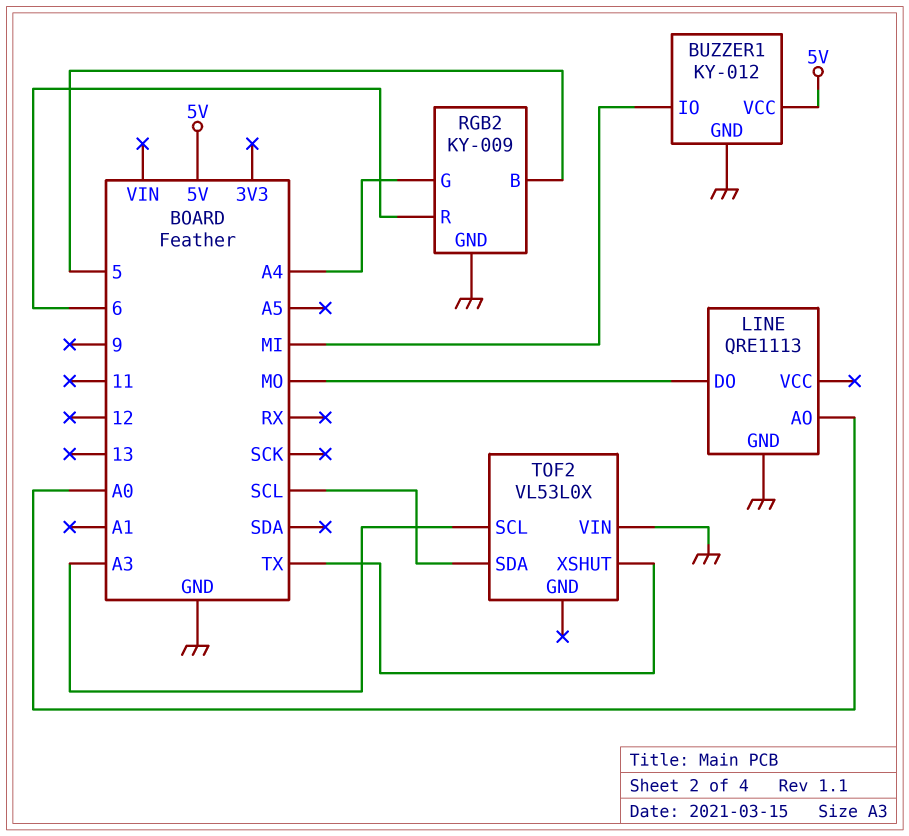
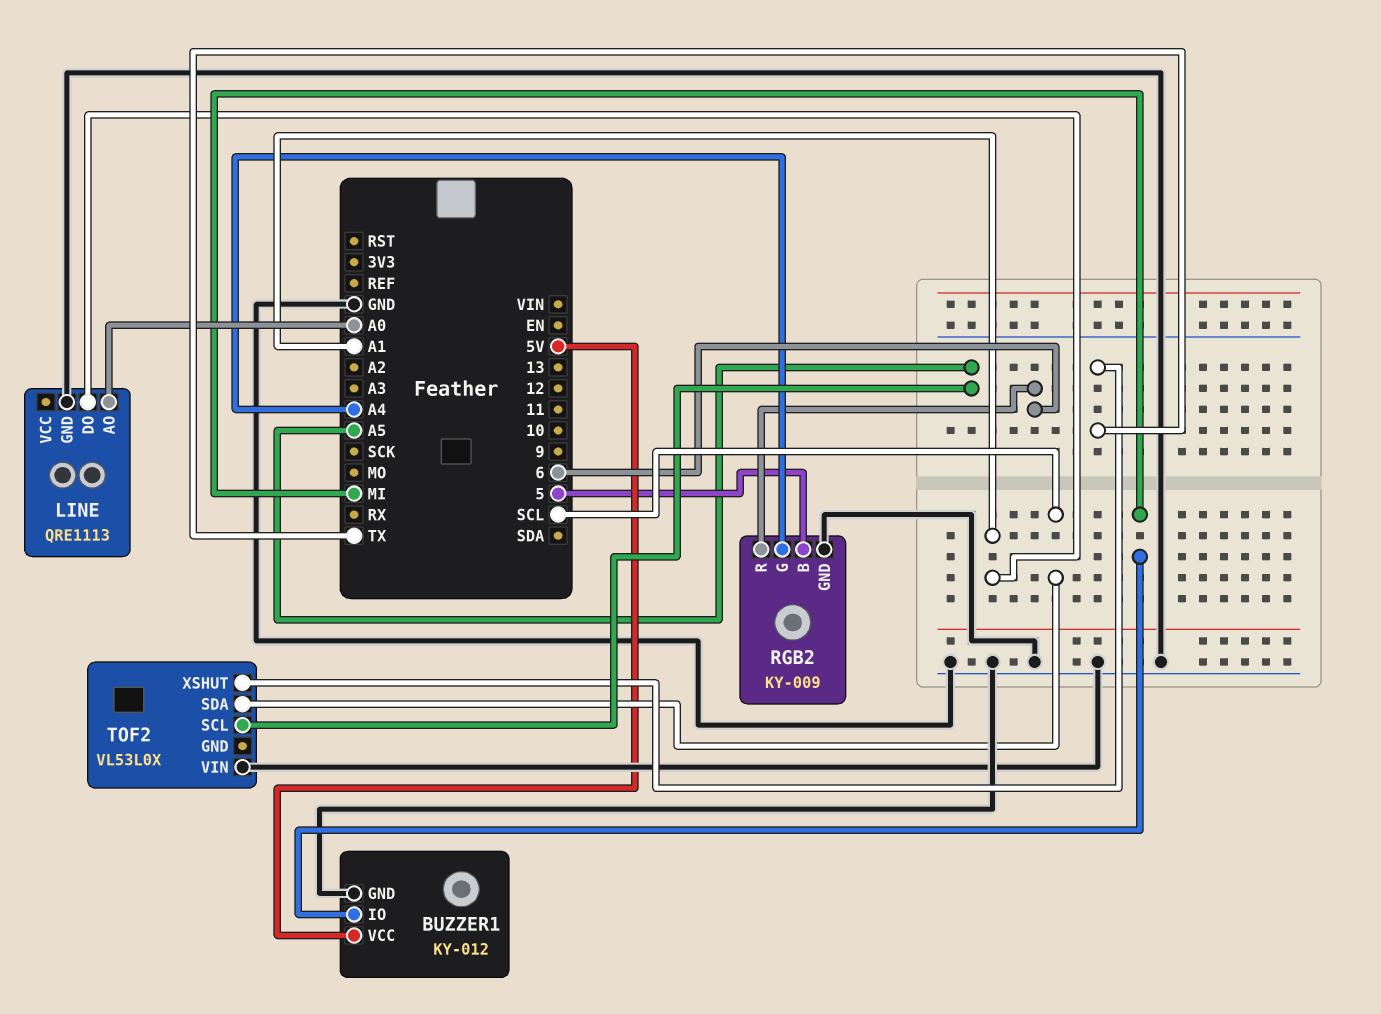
LINE pin DO: MO -> A1
TOF2 pin SCL: A3 -> A5

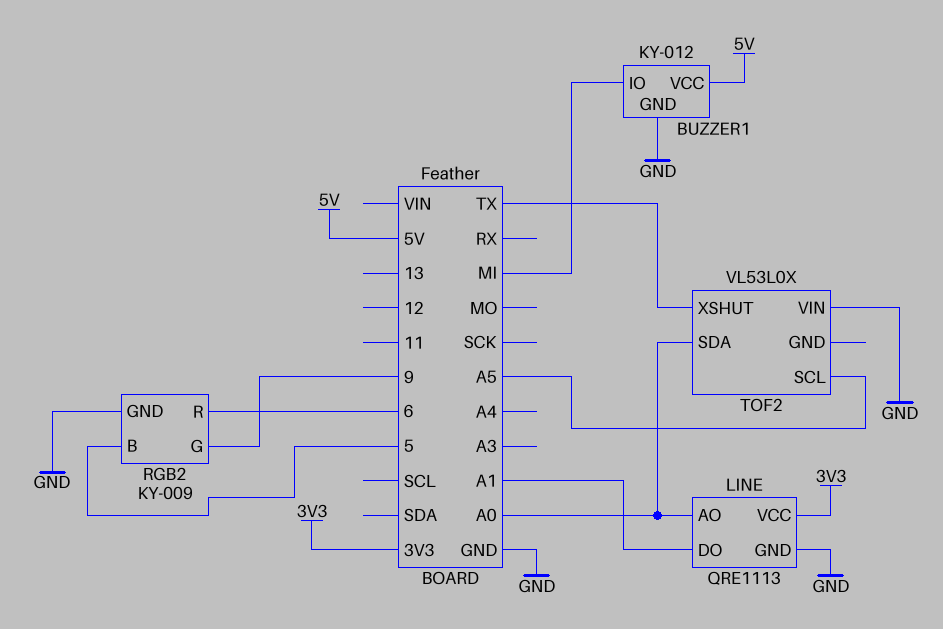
LINE pin VCC: none -> 3V3
RGB2 pin G: A4 -> 9
TOF2 pin SDA: SCL -> A0

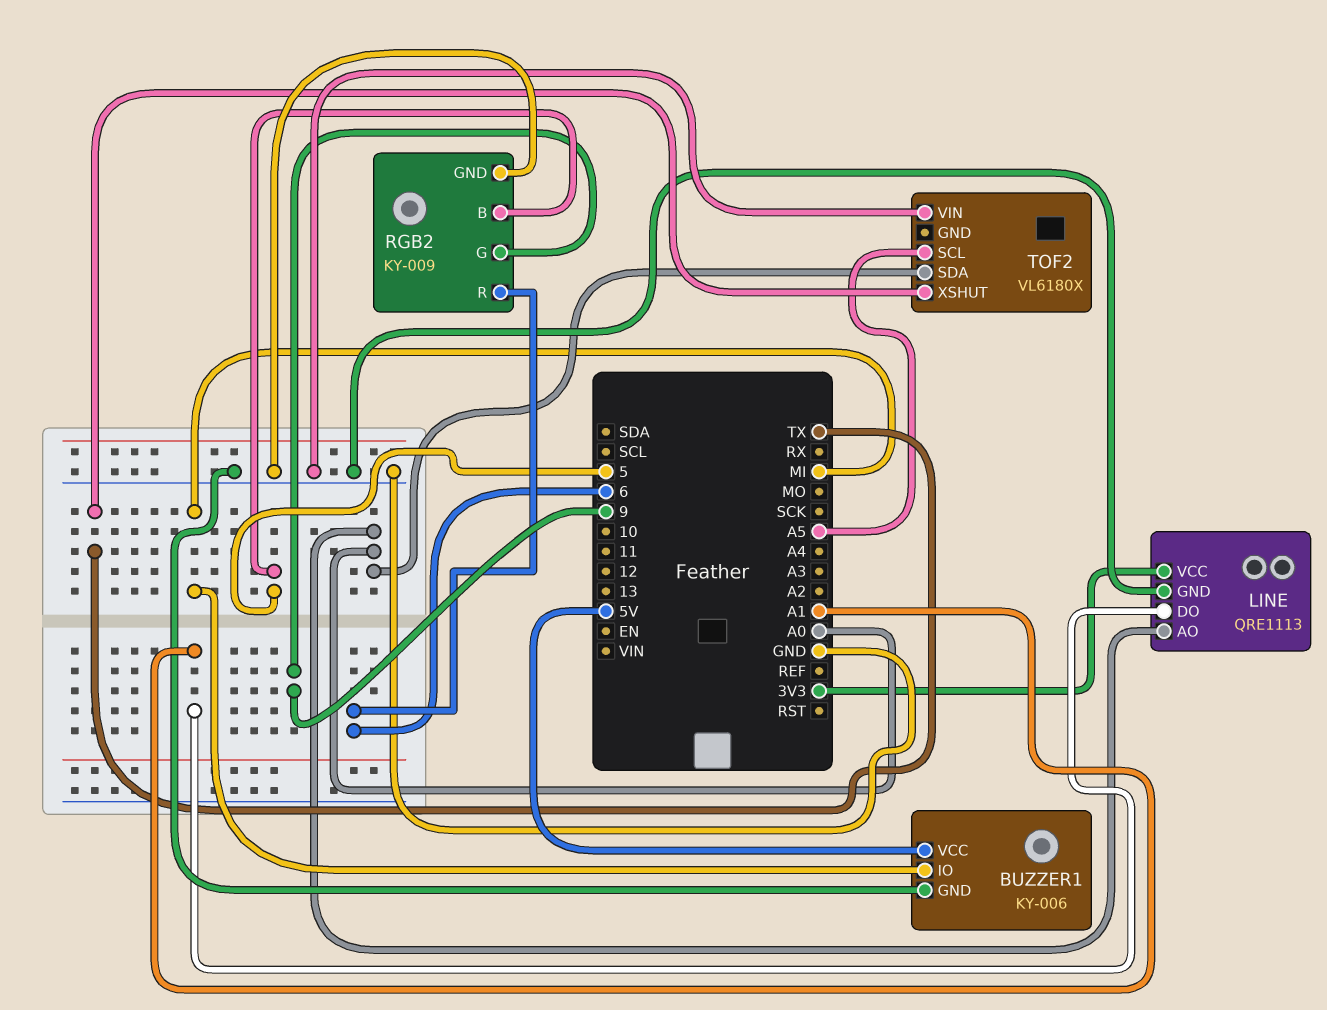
BUZZER1: KY-012 -> KY-006
TOF2: VL53L0X -> VL6180X

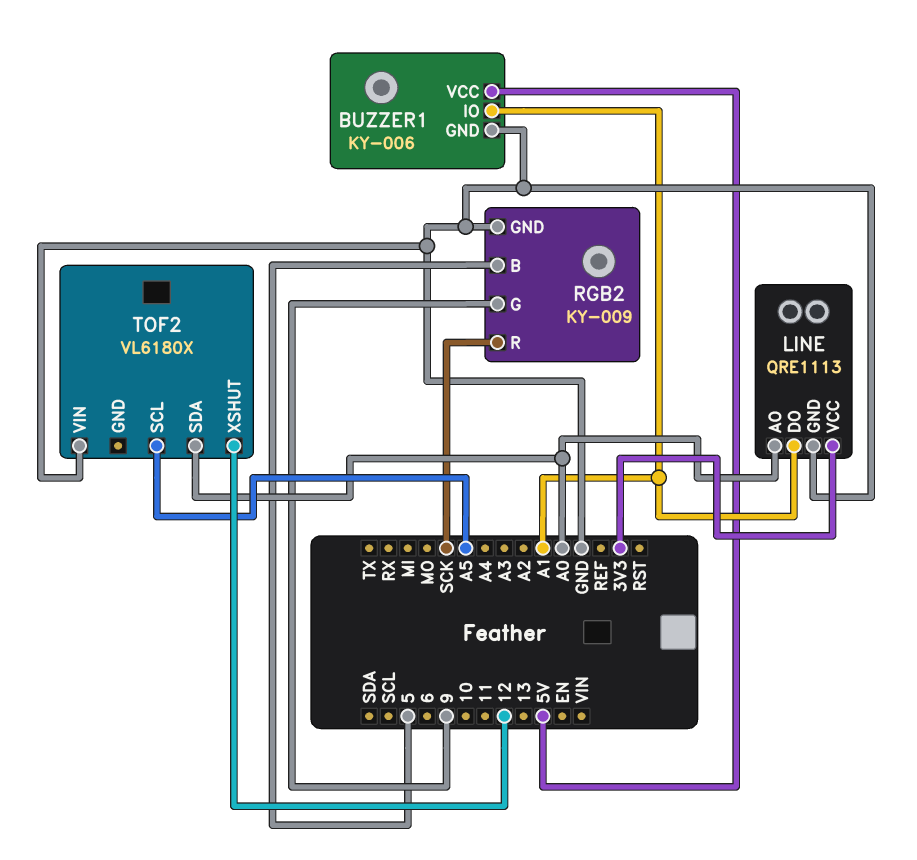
BUZZER1 pin IO: MI -> A1
RGB2 pin R: 6 -> SCK
TOF2 pin XSHUT: TX -> 12

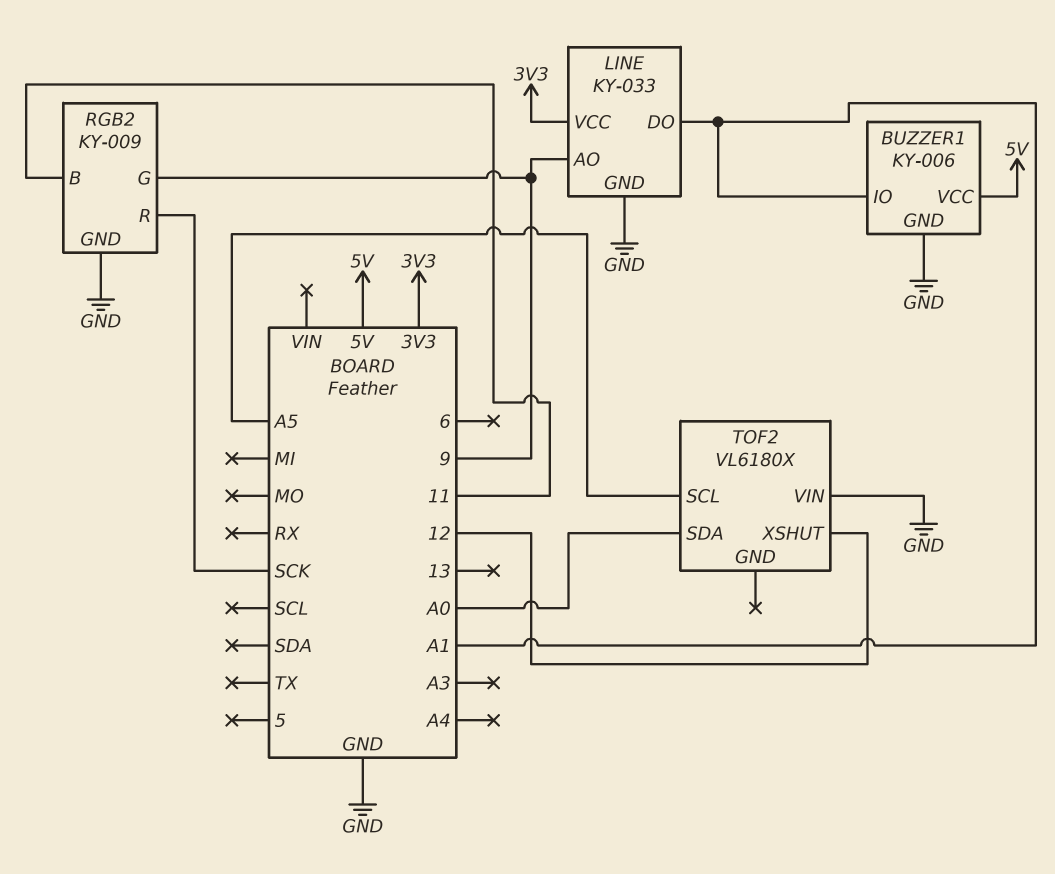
LINE: QRE1113 -> KY-033
LINE pin AO: A0 -> 9
RGB2 pin B: 5 -> 11

